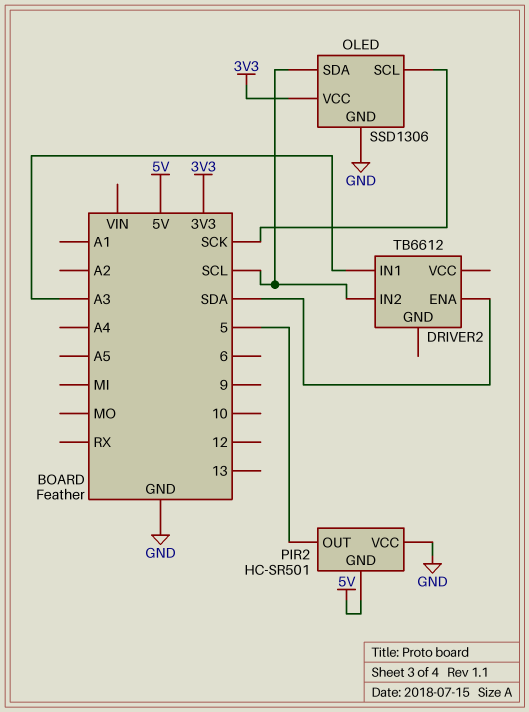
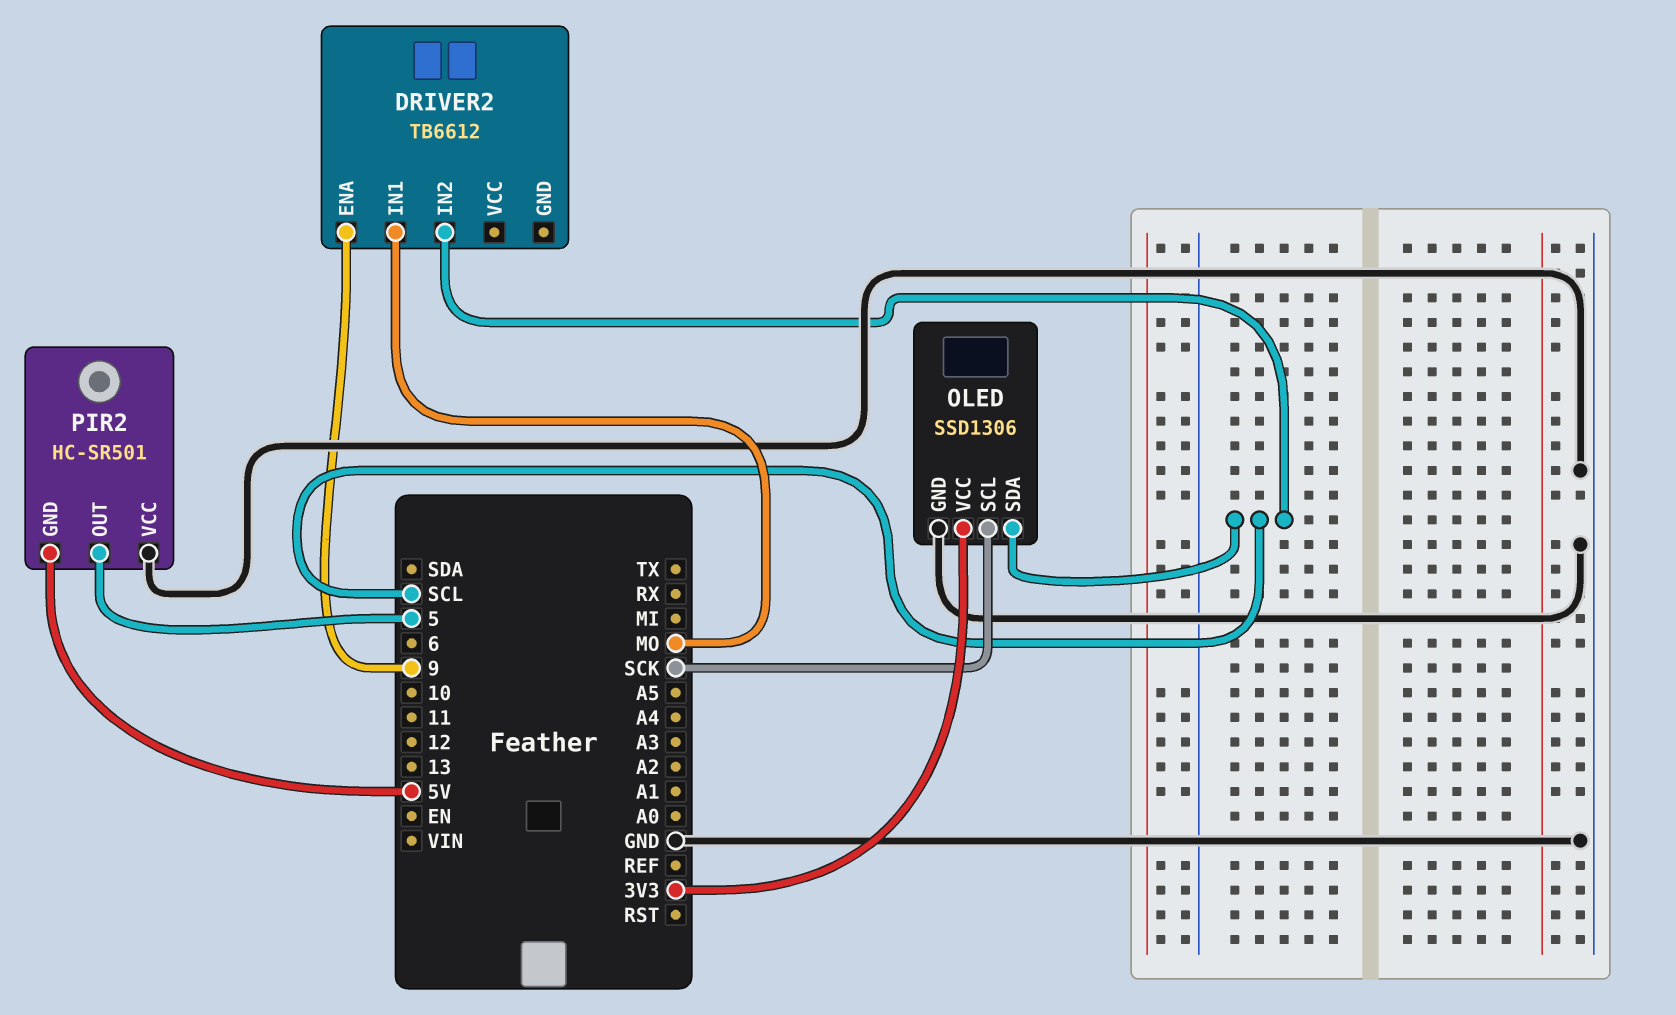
DRIVER2 pin ENA: SDA -> 9
DRIVER2 pin IN1: A3 -> MO

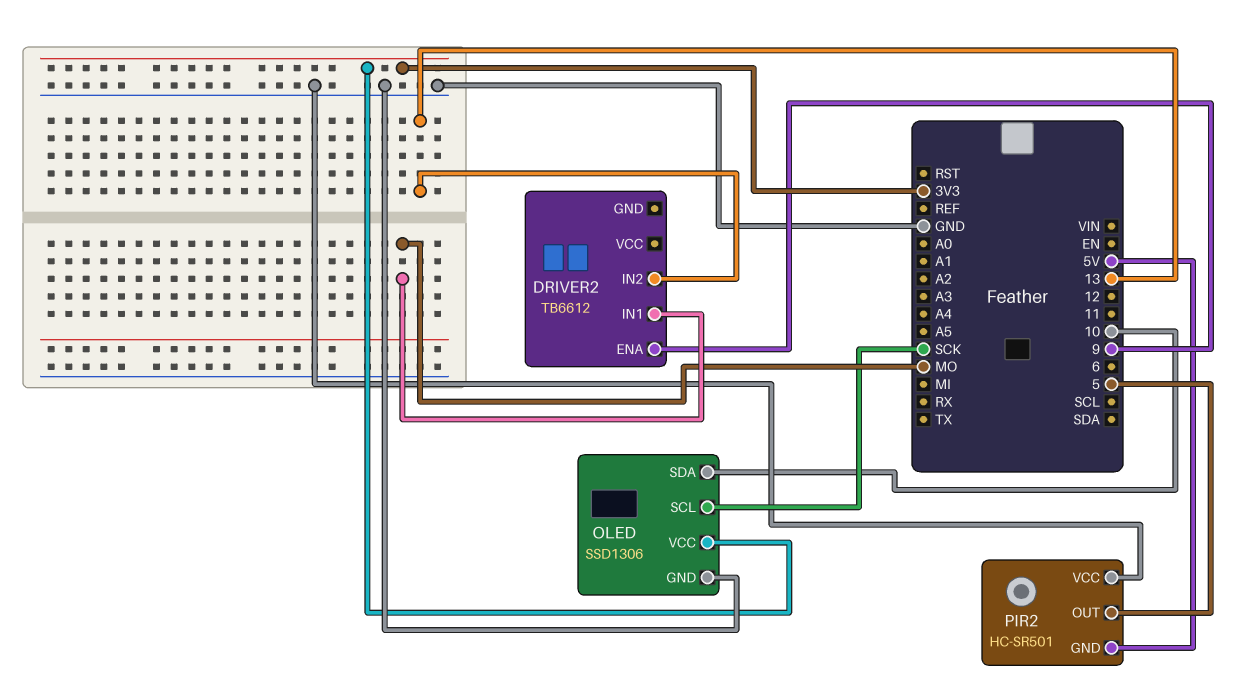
DRIVER2 pin IN2: SCL -> 13
OLED pin SDA: SCL -> 10

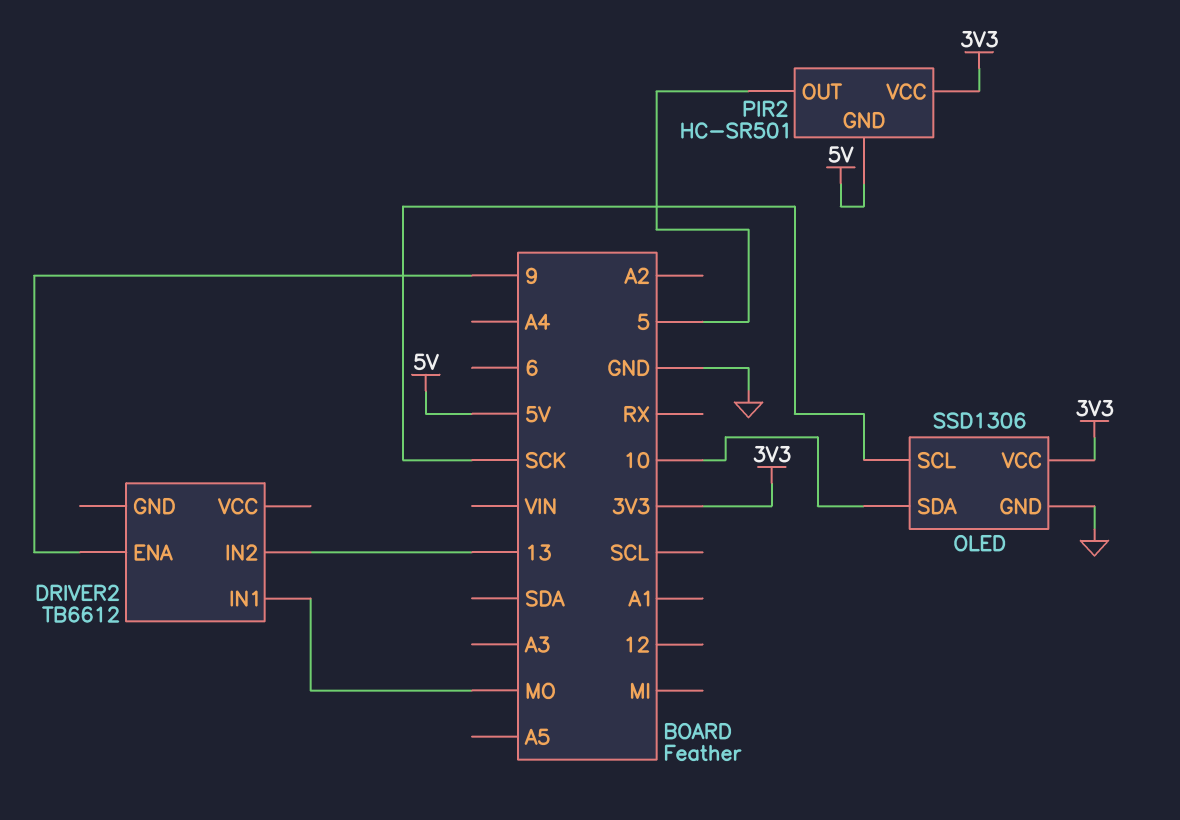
PIR2 pin VCC: GND -> 3V3

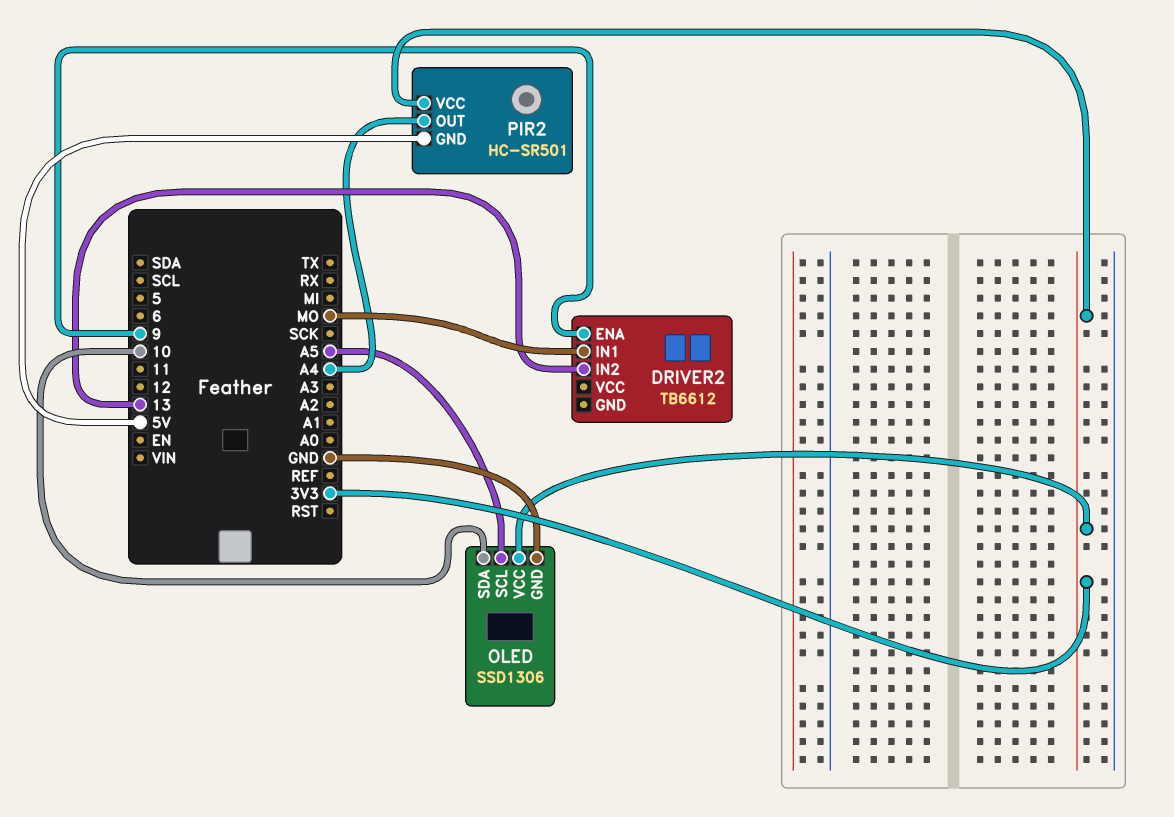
OLED pin SCL: SCK -> A5
PIR2 pin OUT: 5 -> A4

